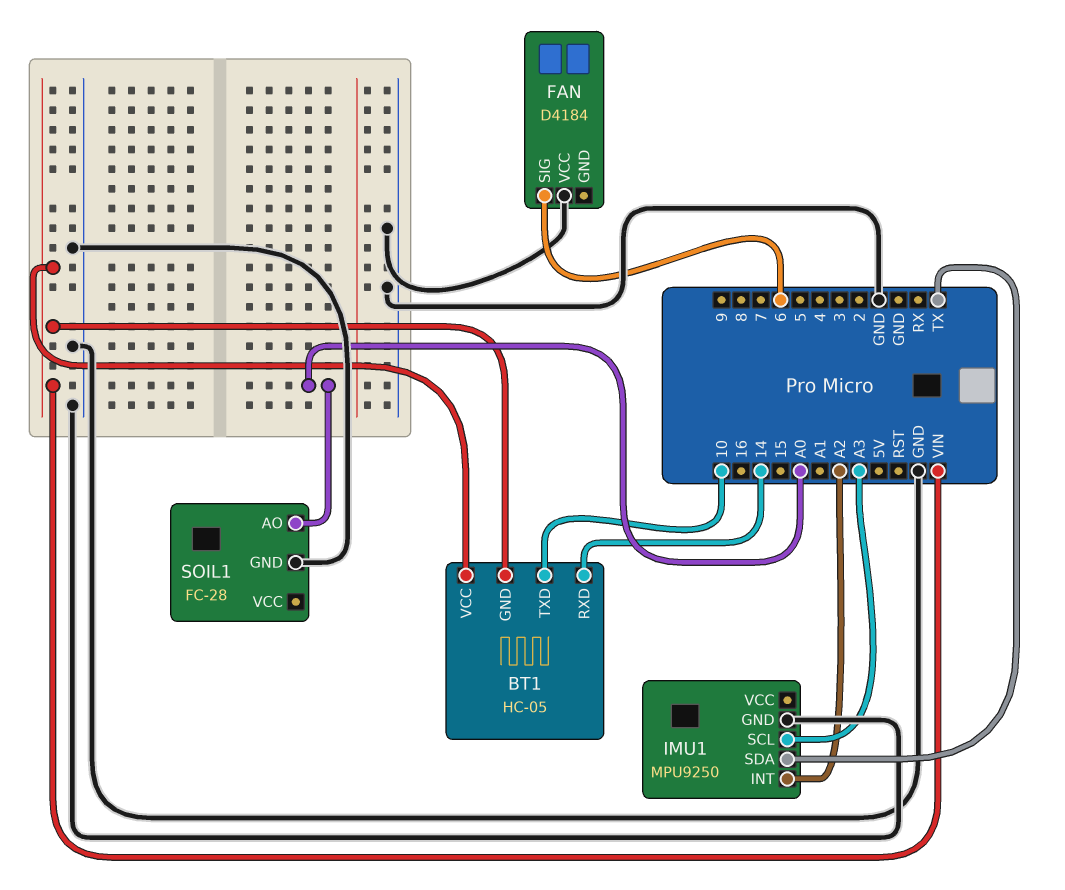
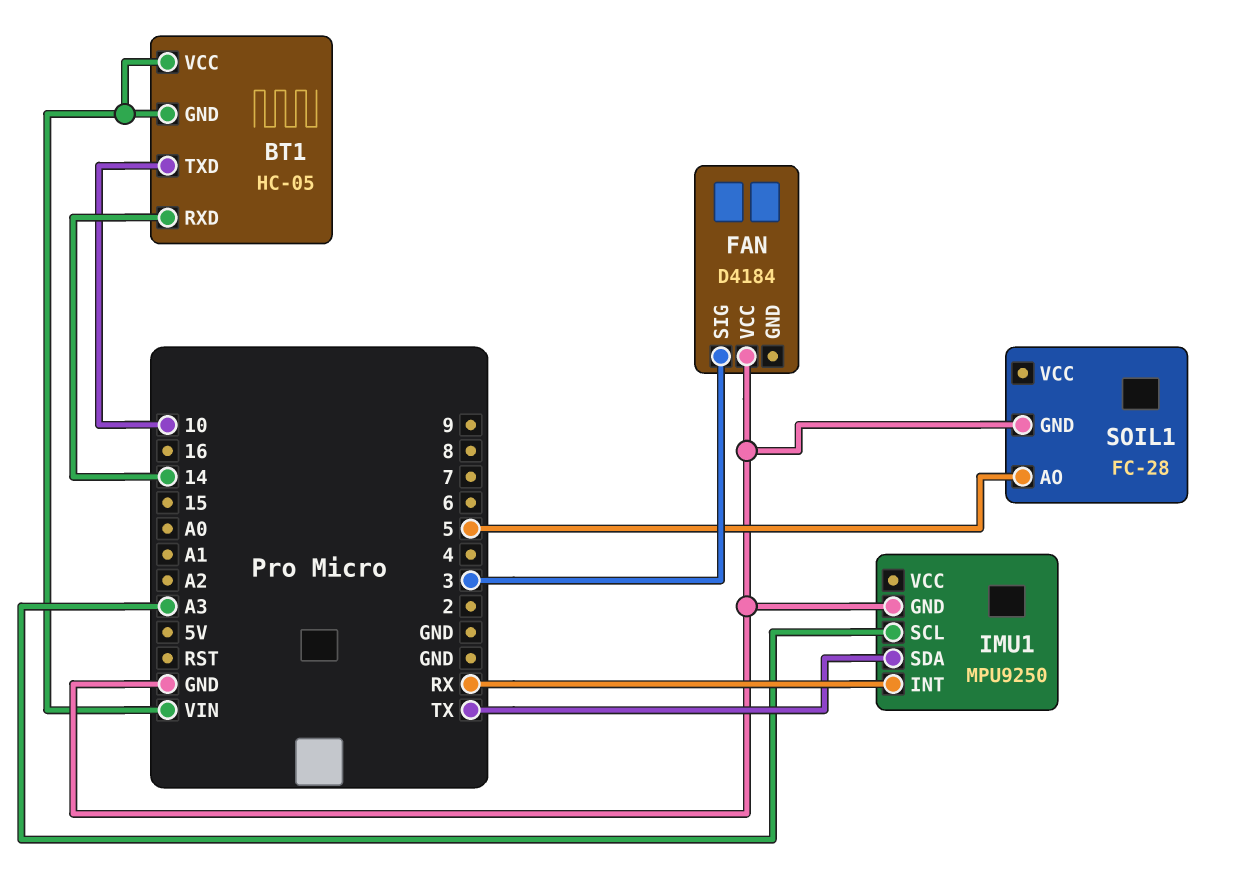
FAN pin SIG: 6 -> 3
IMU1 pin INT: A2 -> RX
SOIL1 pin AO: A0 -> 5

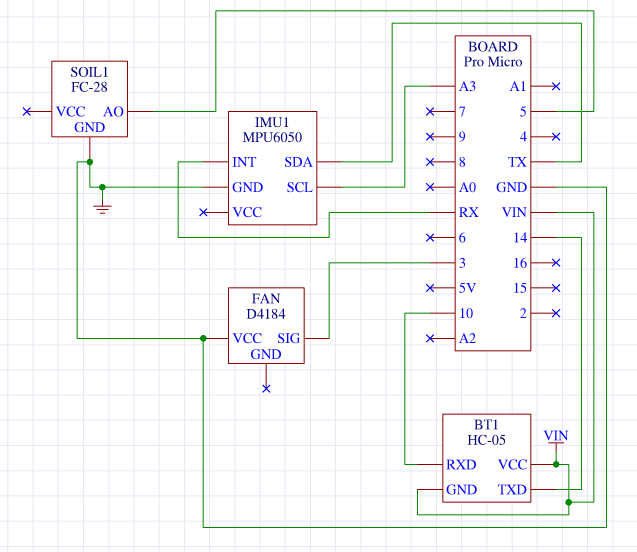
BT1 pin RXD: 14 -> 10
BT1 pin TXD: 10 -> 14
IMU1: MPU9250 -> MPU6050

